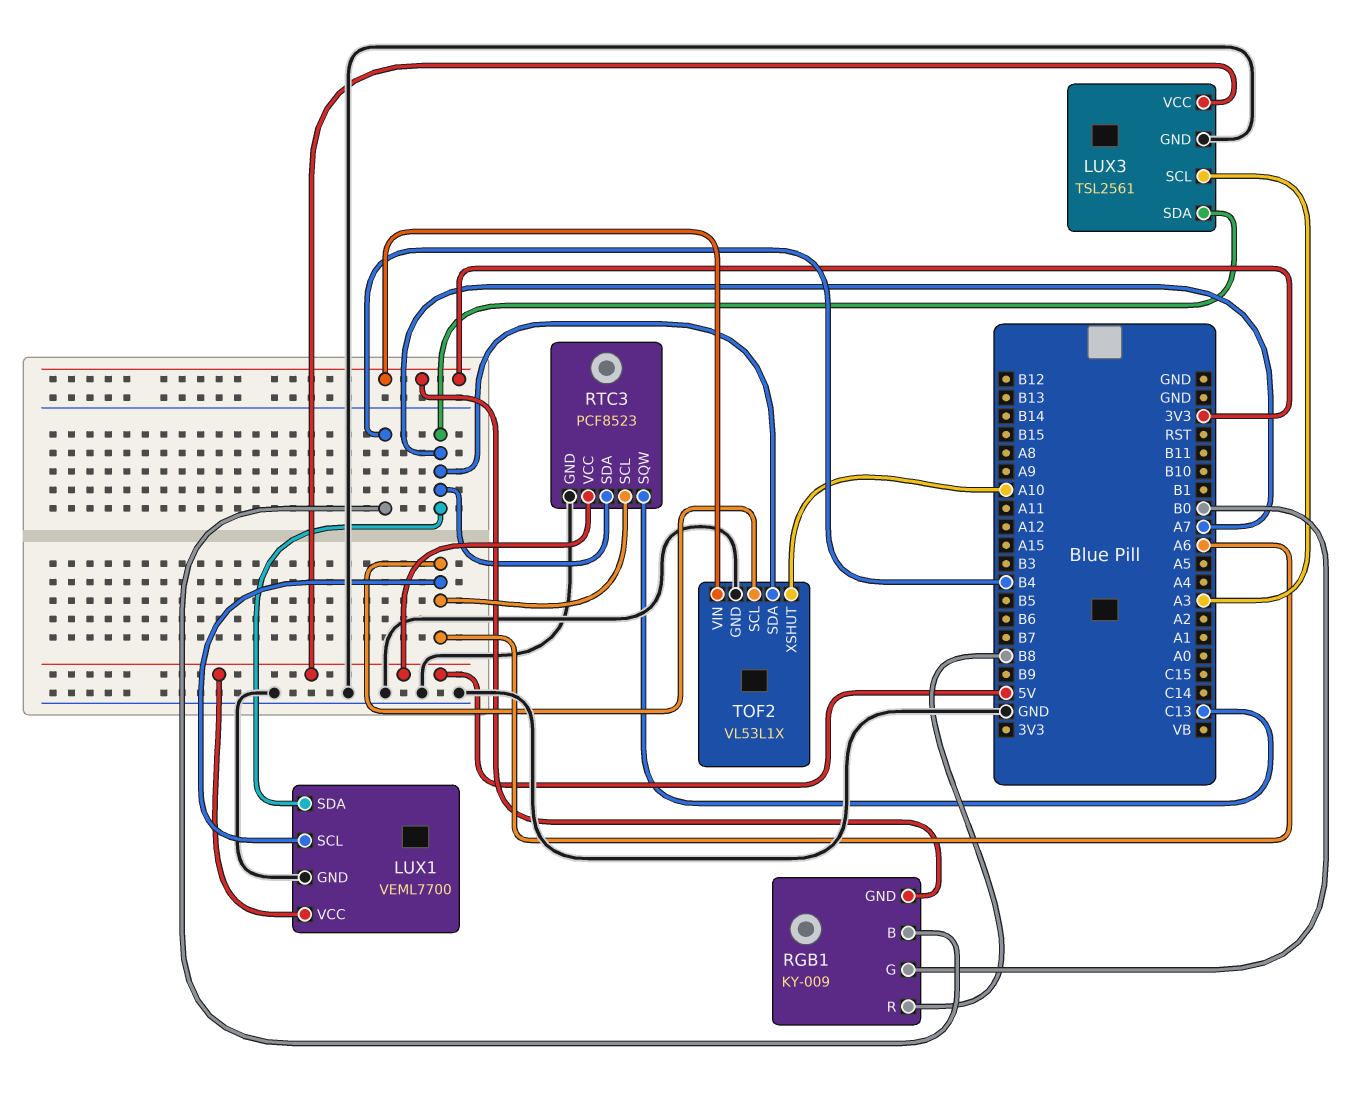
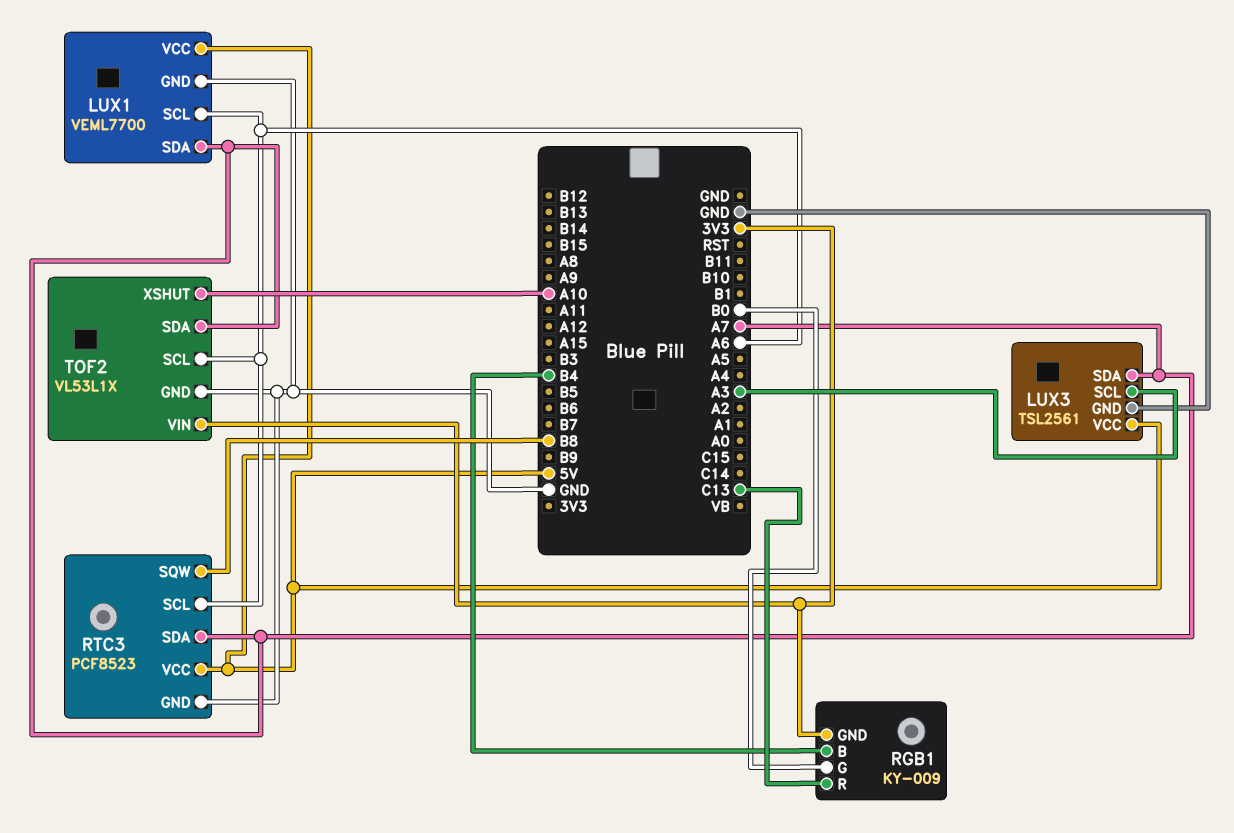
RGB1 pin R: B8 -> C13
RTC3 pin SQW: C13 -> B8

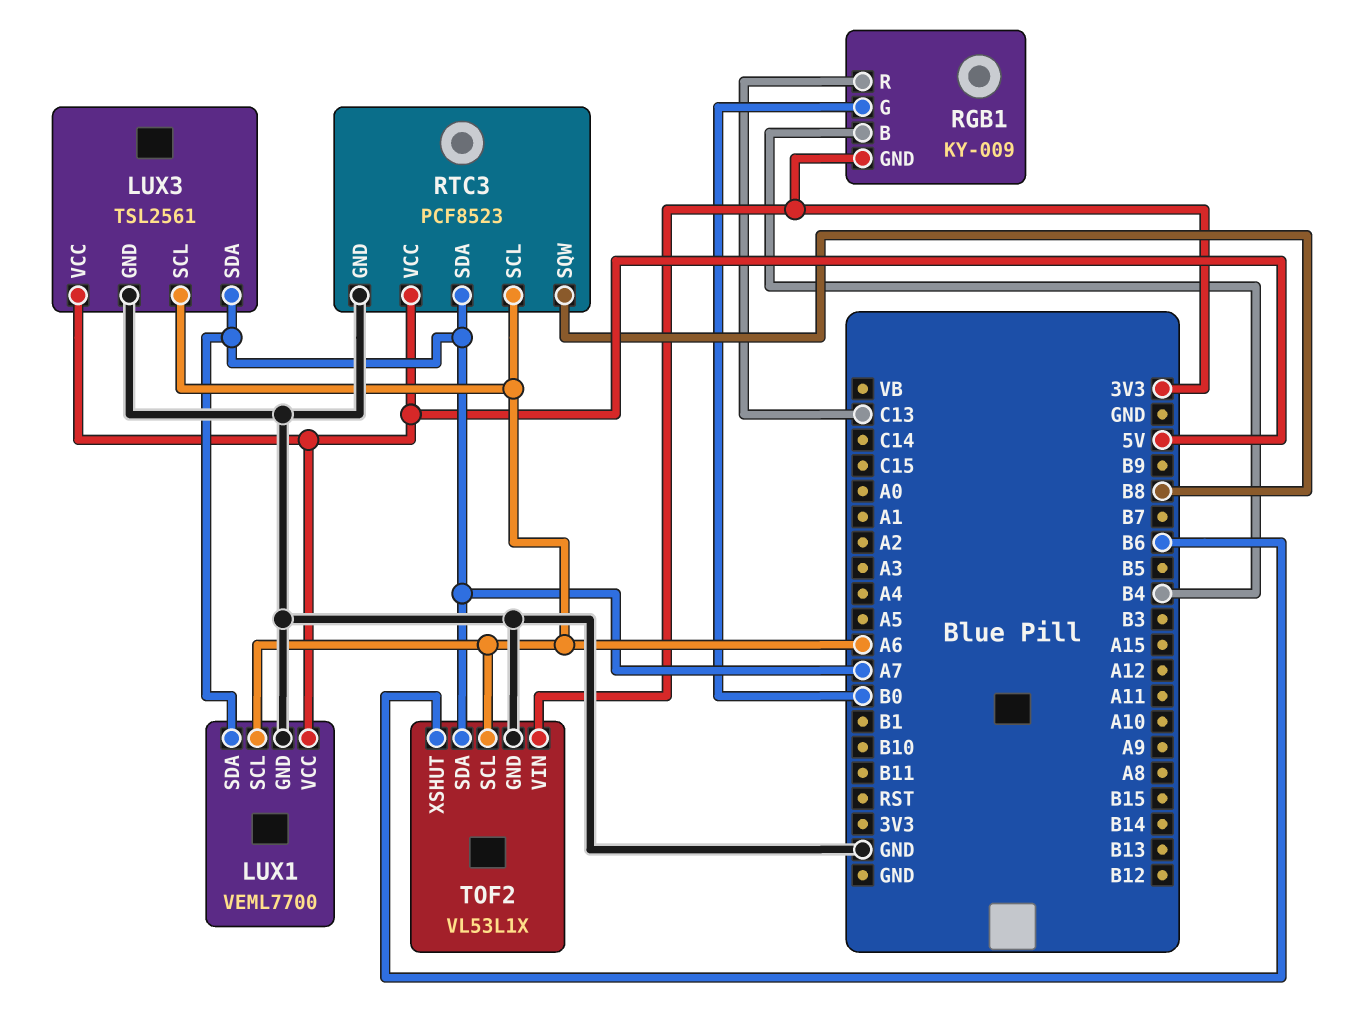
LUX3 pin SCL: A3 -> A6
TOF2 pin XSHUT: A10 -> B6

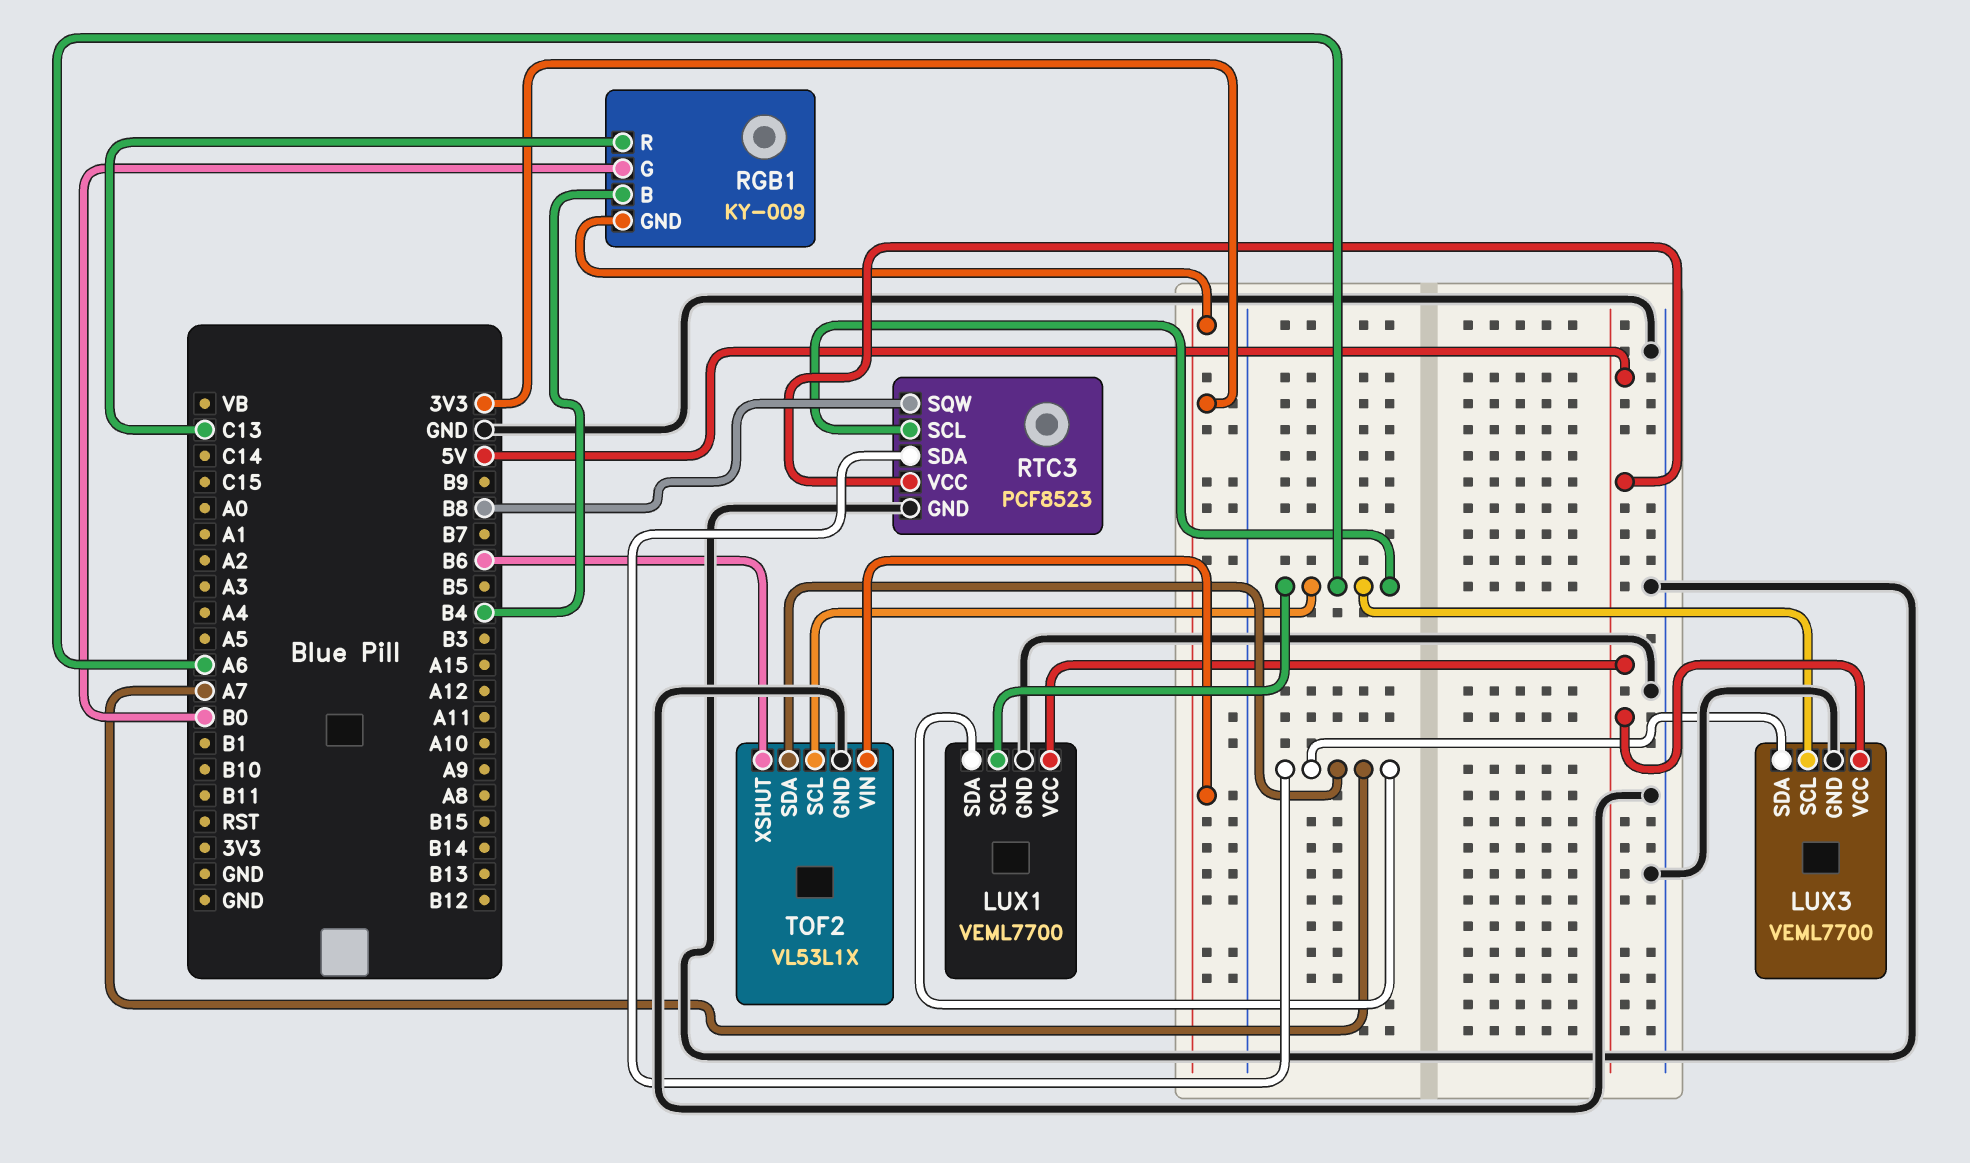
LUX3: TSL2561 -> VEML7700

